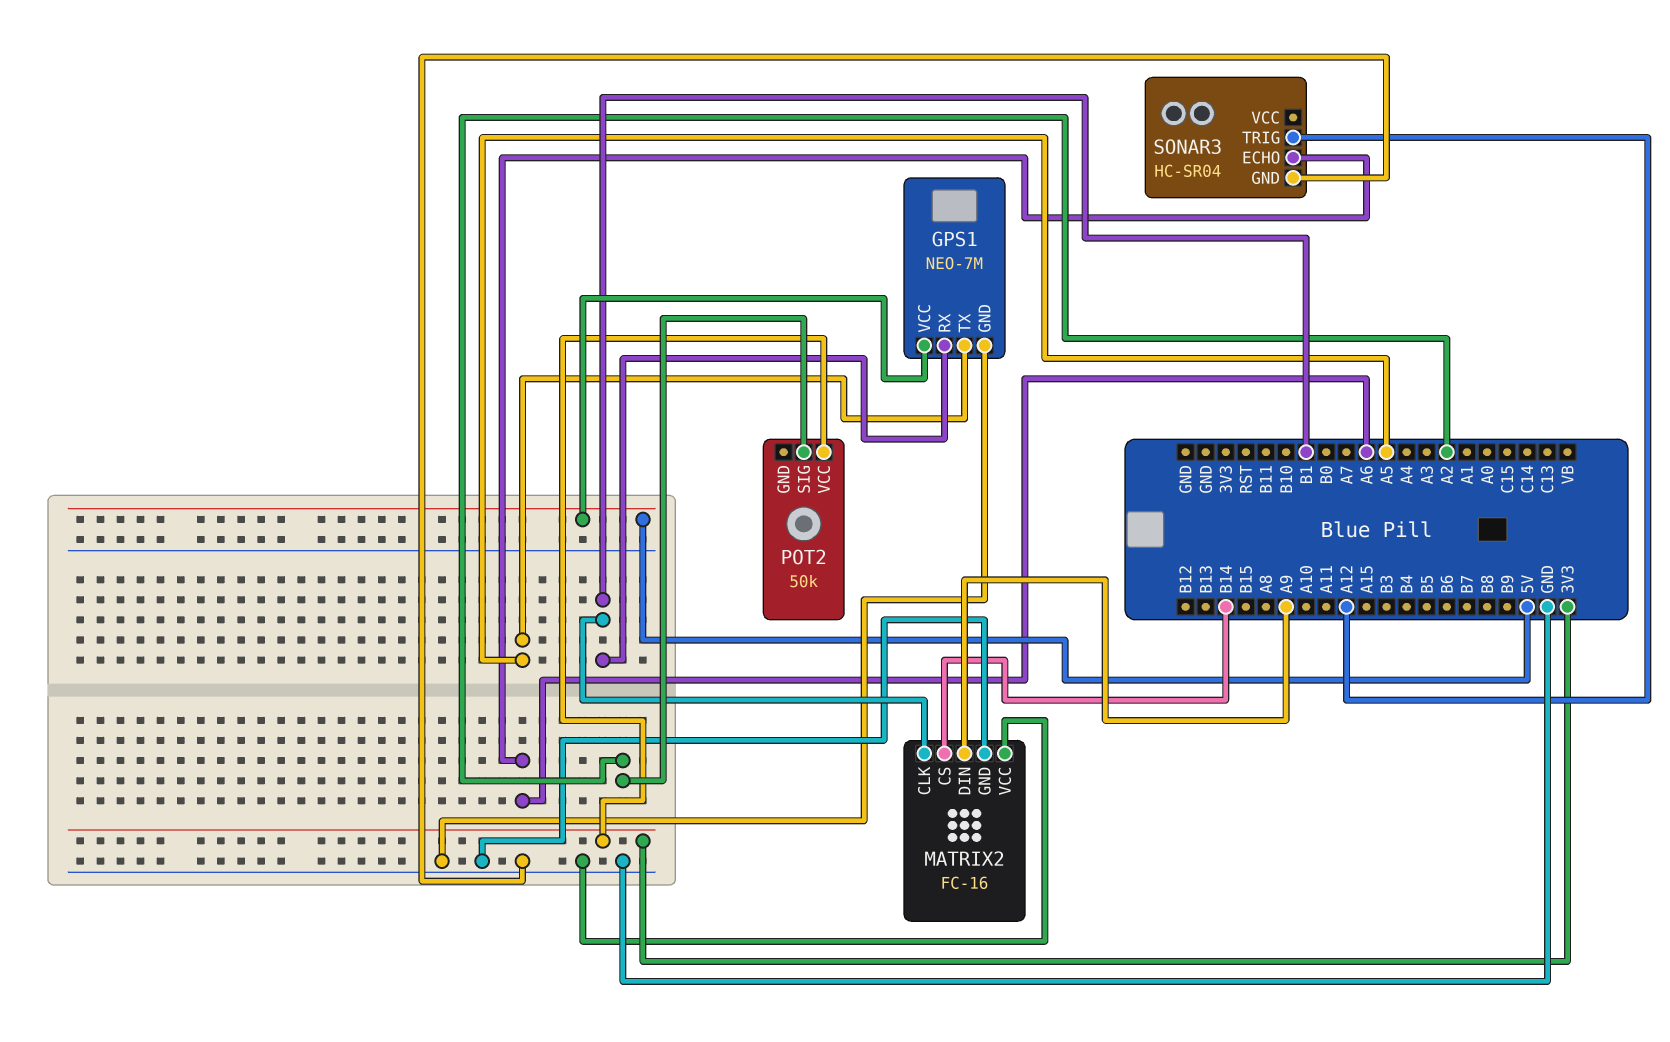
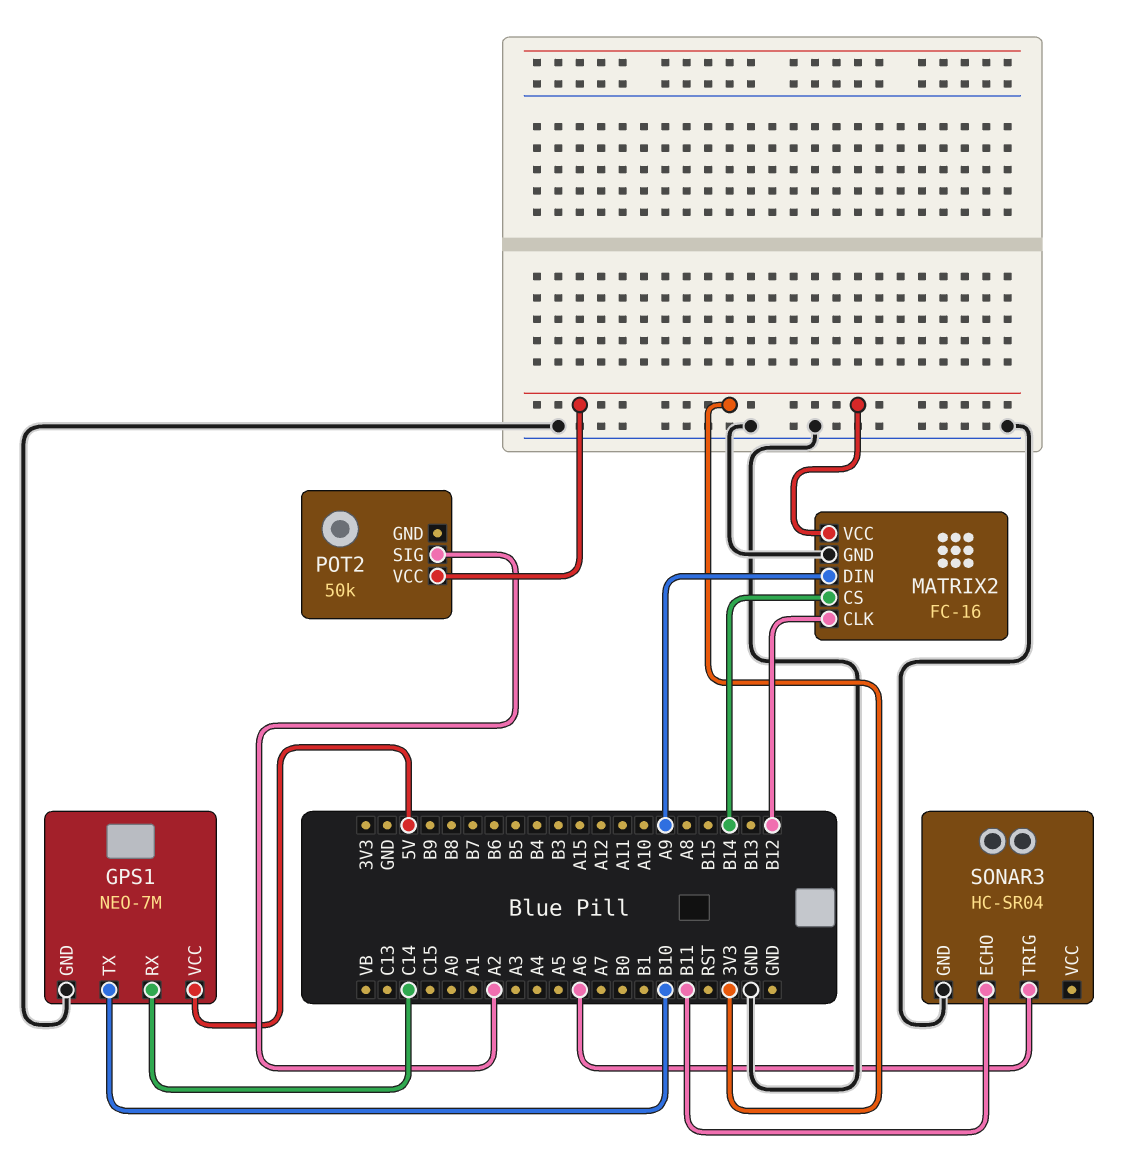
GPS1 pin RX: B1 -> C14
GPS1 pin TX: A5 -> B10
MATRIX2 pin CLK: B1 -> B12
MATRIX2 pin VCC: GND -> 3V3
SONAR3 pin ECHO: A6 -> B11
SONAR3 pin TRIG: A12 -> A6

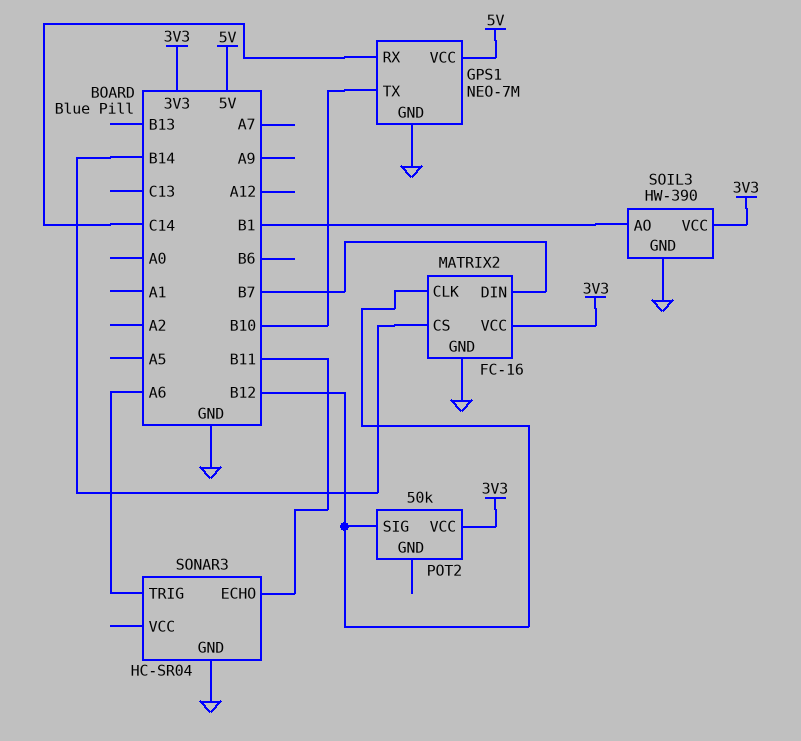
MATRIX2 pin DIN: A9 -> B7
POT2 pin SIG: A2 -> B12
SOIL3: none -> HW-390
SOIL3 pin AO: none -> B1
SOIL3 pin GND: none -> GND
SOIL3 pin VCC: none -> 3V3

